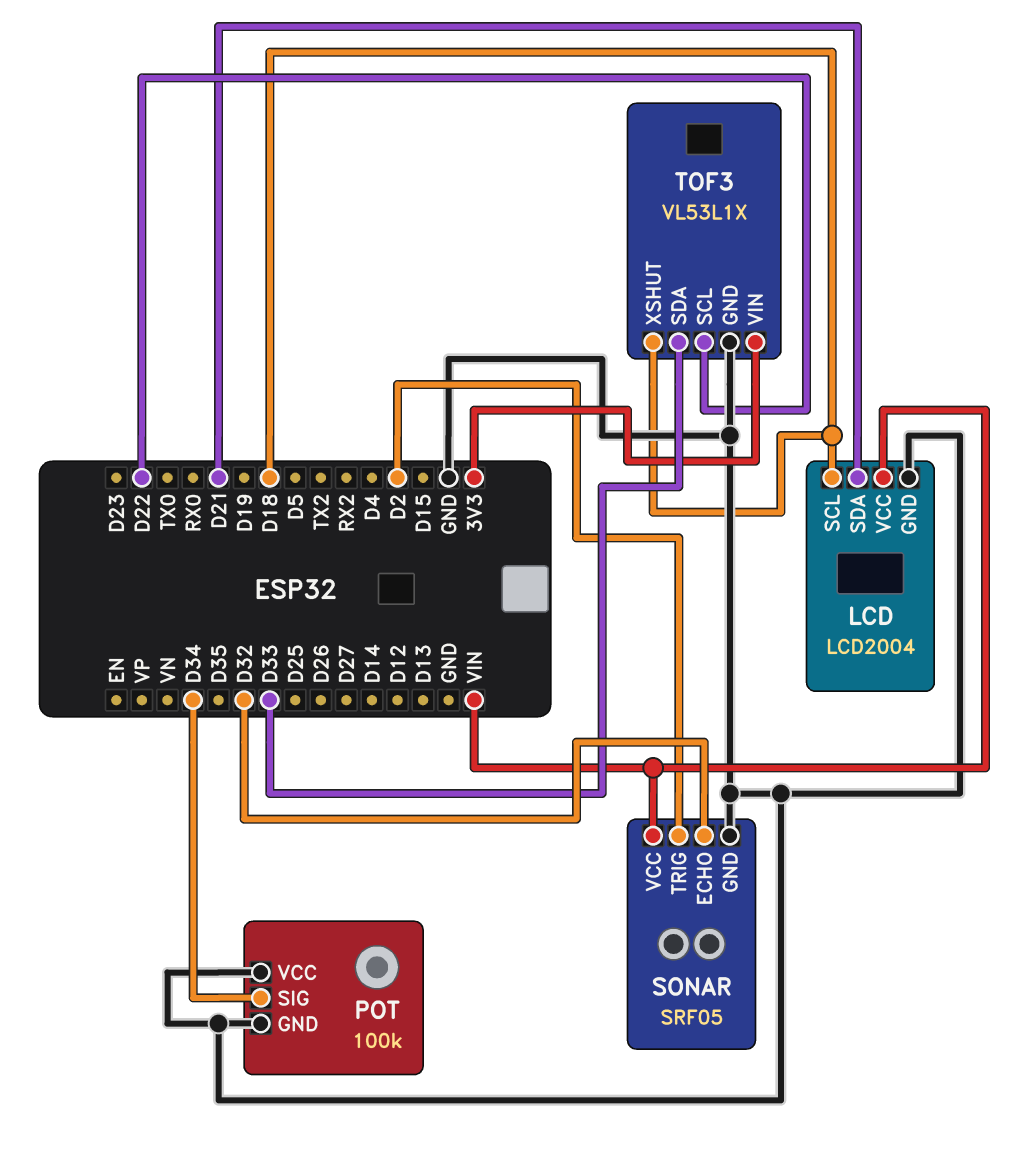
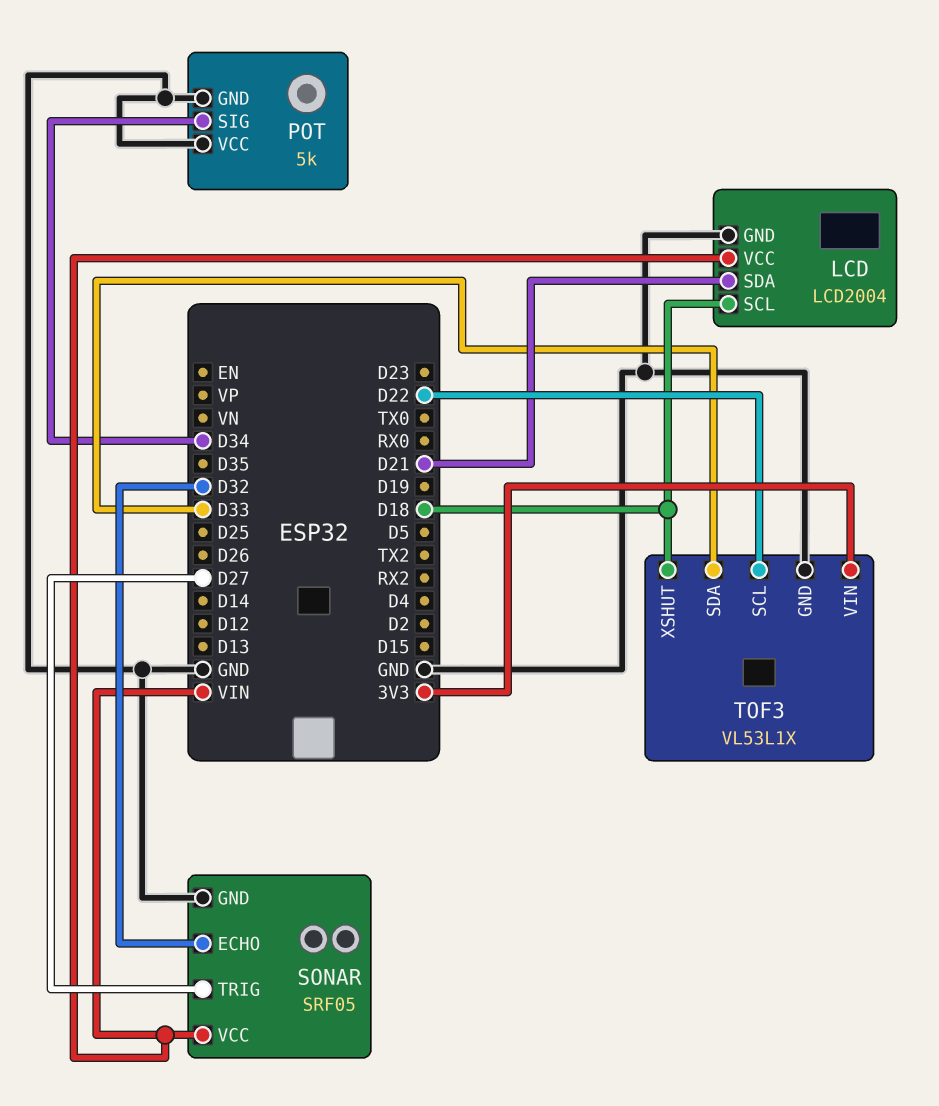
POT: 100k -> 5k
SONAR pin TRIG: D2 -> D27

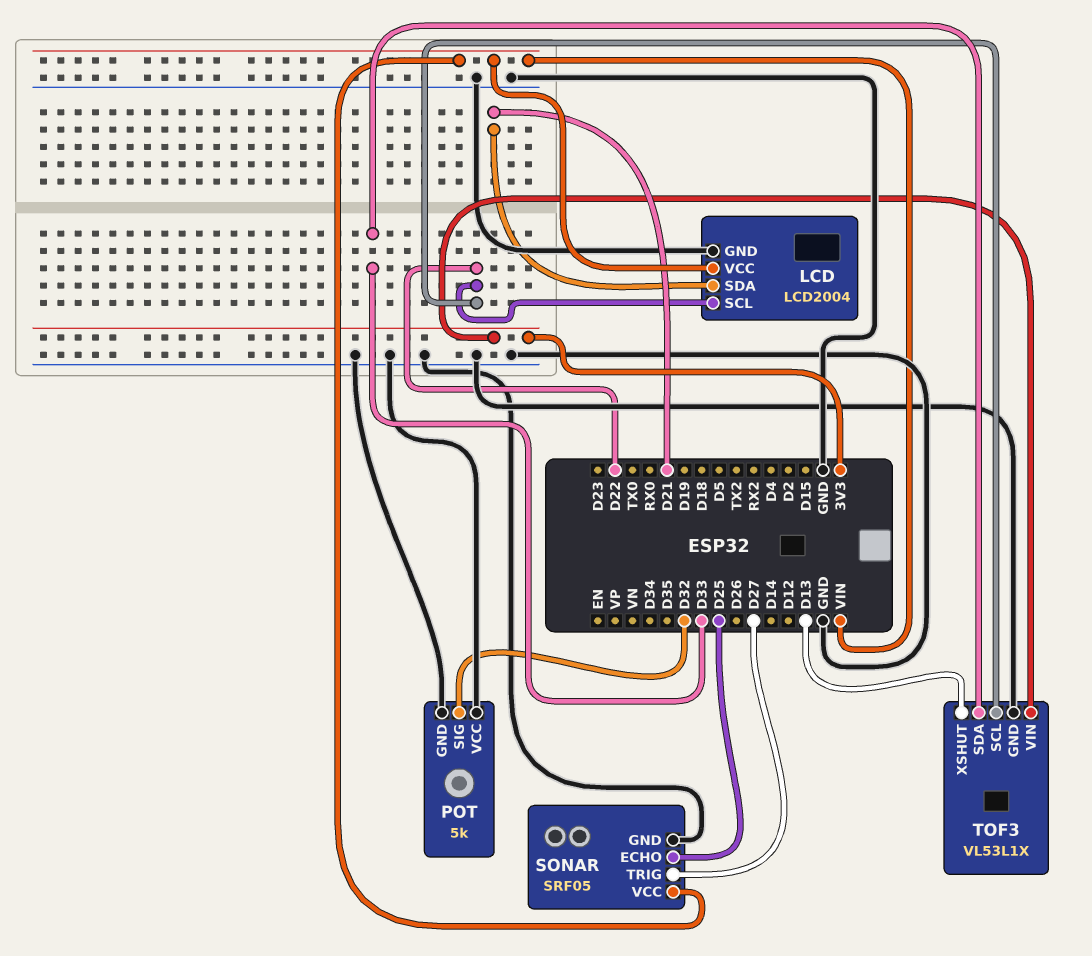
LCD pin SCL: D18 -> D22
POT pin SIG: D34 -> D32
SONAR pin ECHO: D32 -> D25
TOF3 pin XSHUT: D18 -> D13

